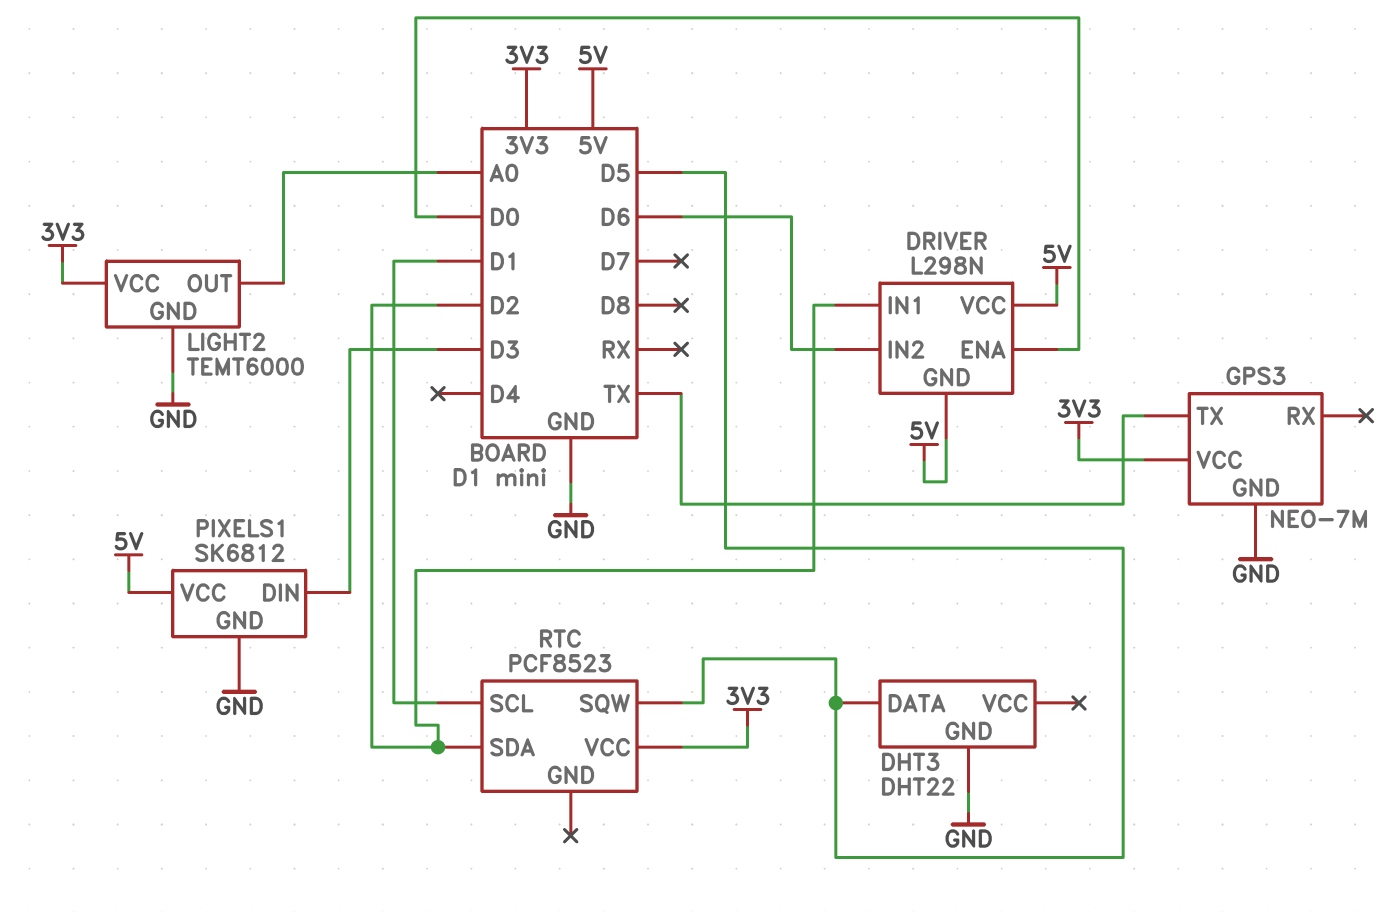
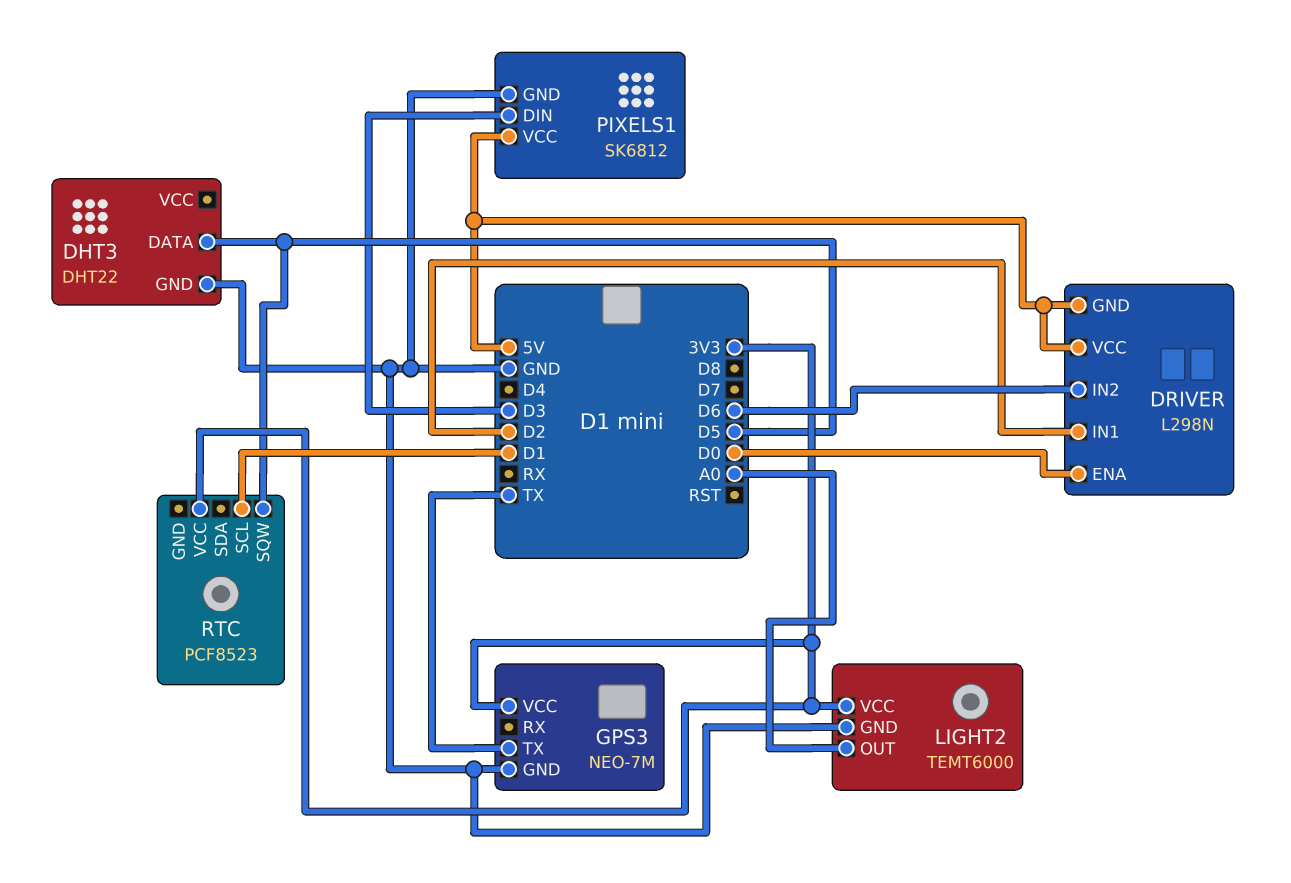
RTC pin SDA: D2 -> none

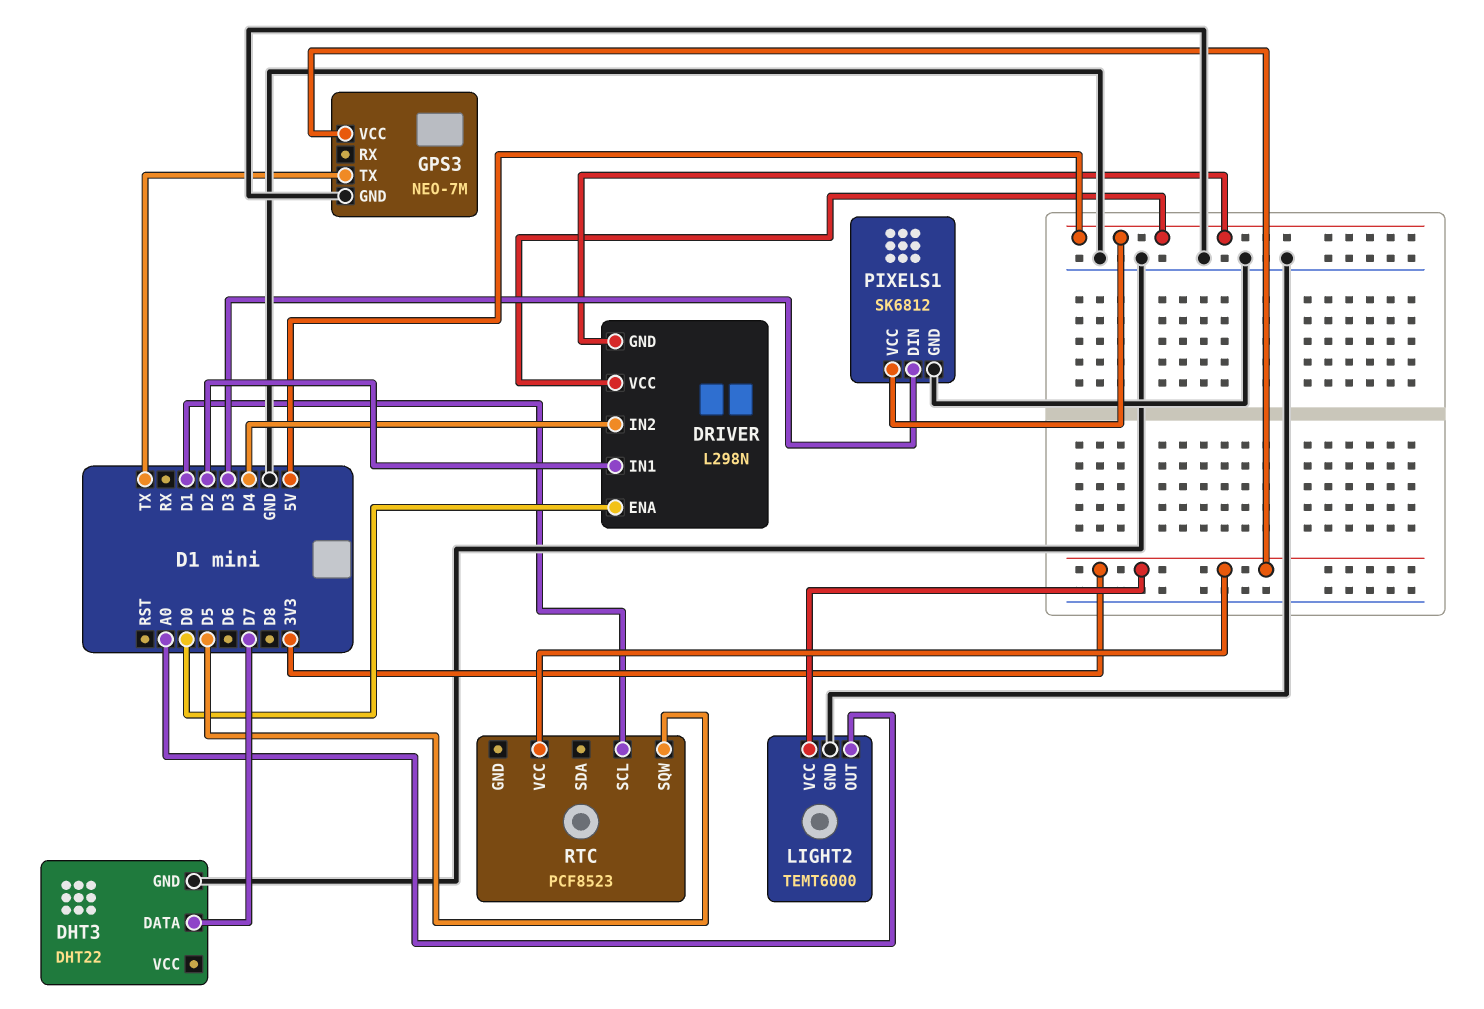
DHT3 pin DATA: D5 -> D7
DRIVER pin IN2: D6 -> D4

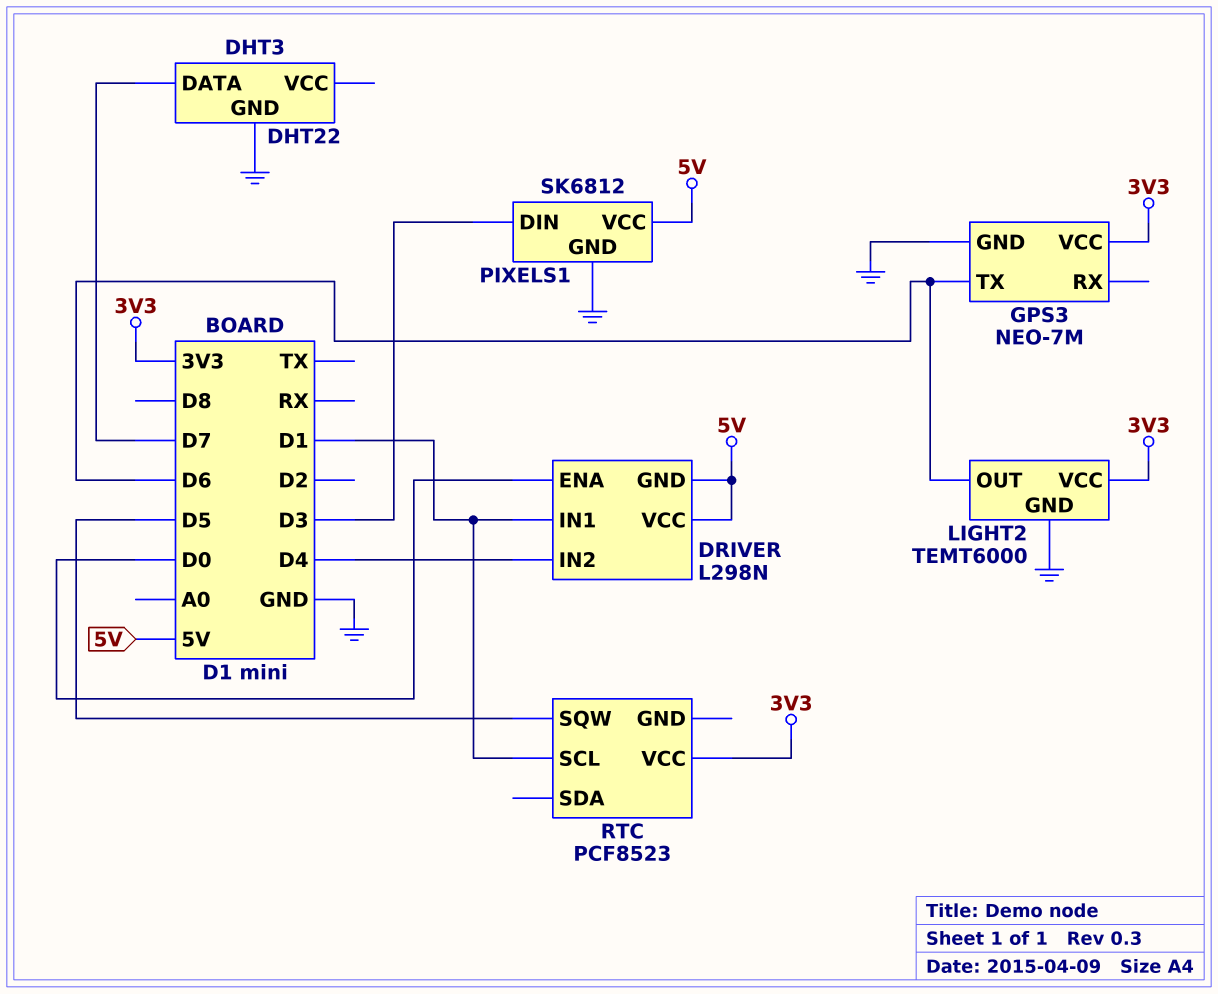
DRIVER pin IN1: D2 -> D1
GPS3 pin TX: TX -> D6
LIGHT2 pin OUT: A0 -> D6

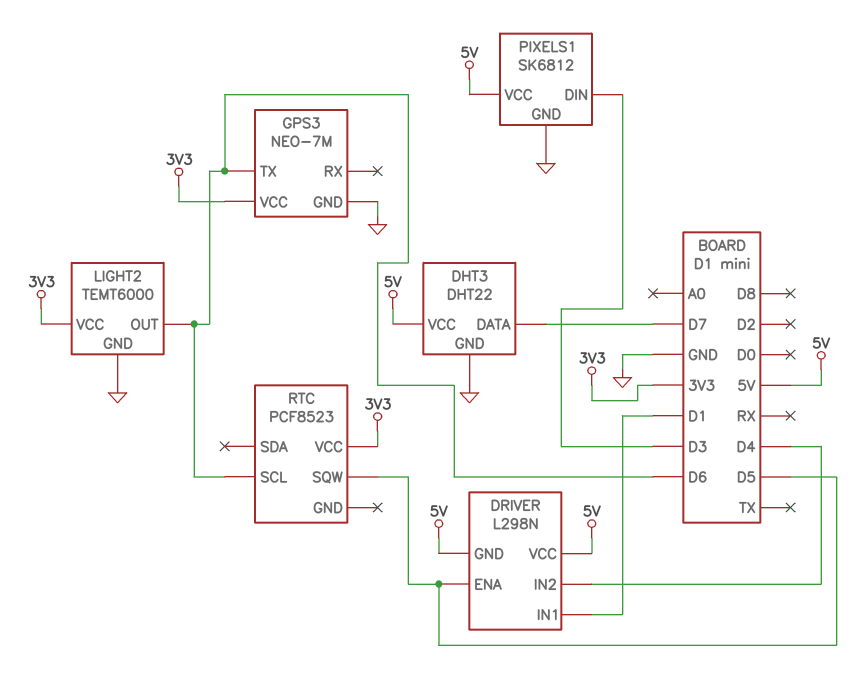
DHT3 pin VCC: none -> 5V
DRIVER pin ENA: D0 -> D5
RTC pin SCL: D1 -> D6

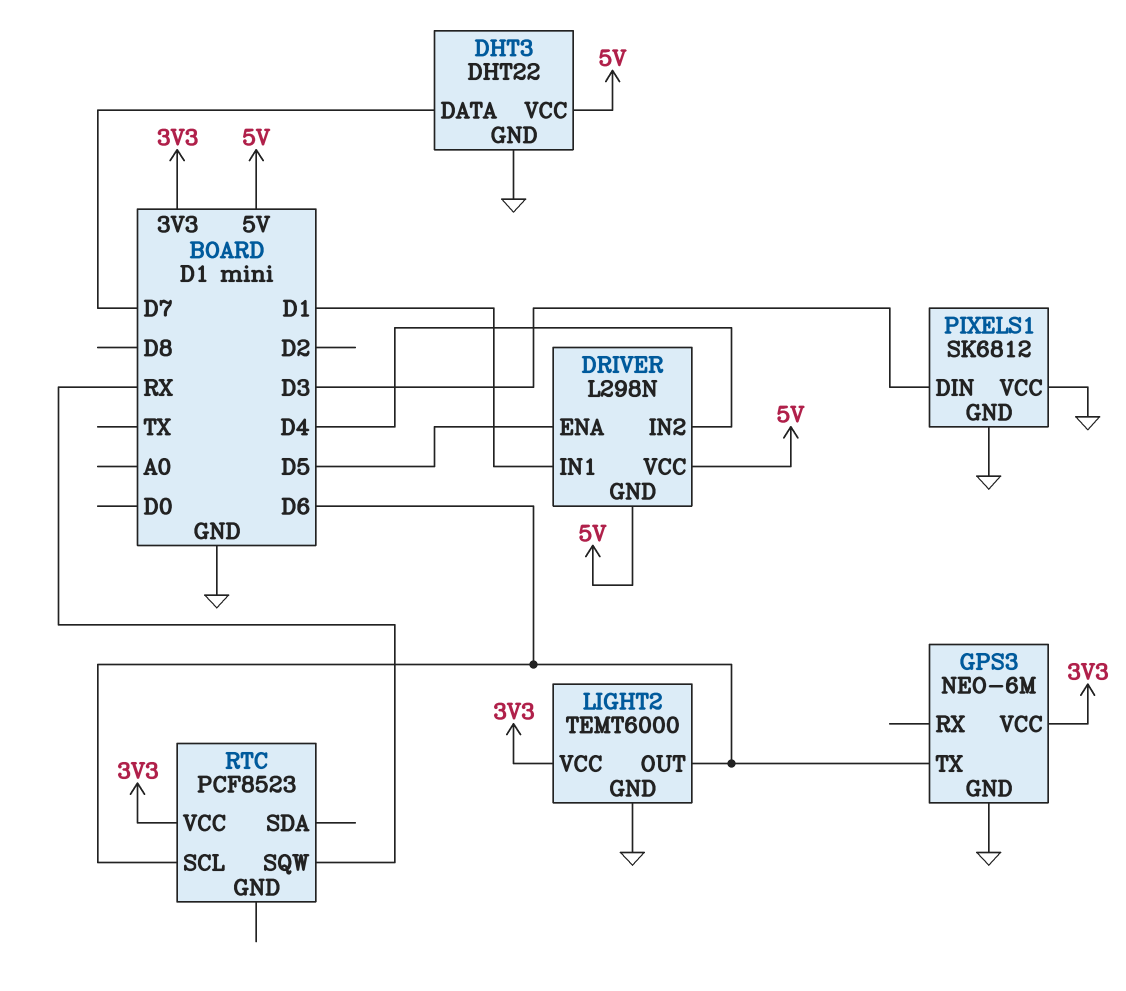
GPS3: NEO-7M -> NEO-6M
PIXELS1 pin VCC: 5V -> GND
RTC pin SQW: D5 -> RX

